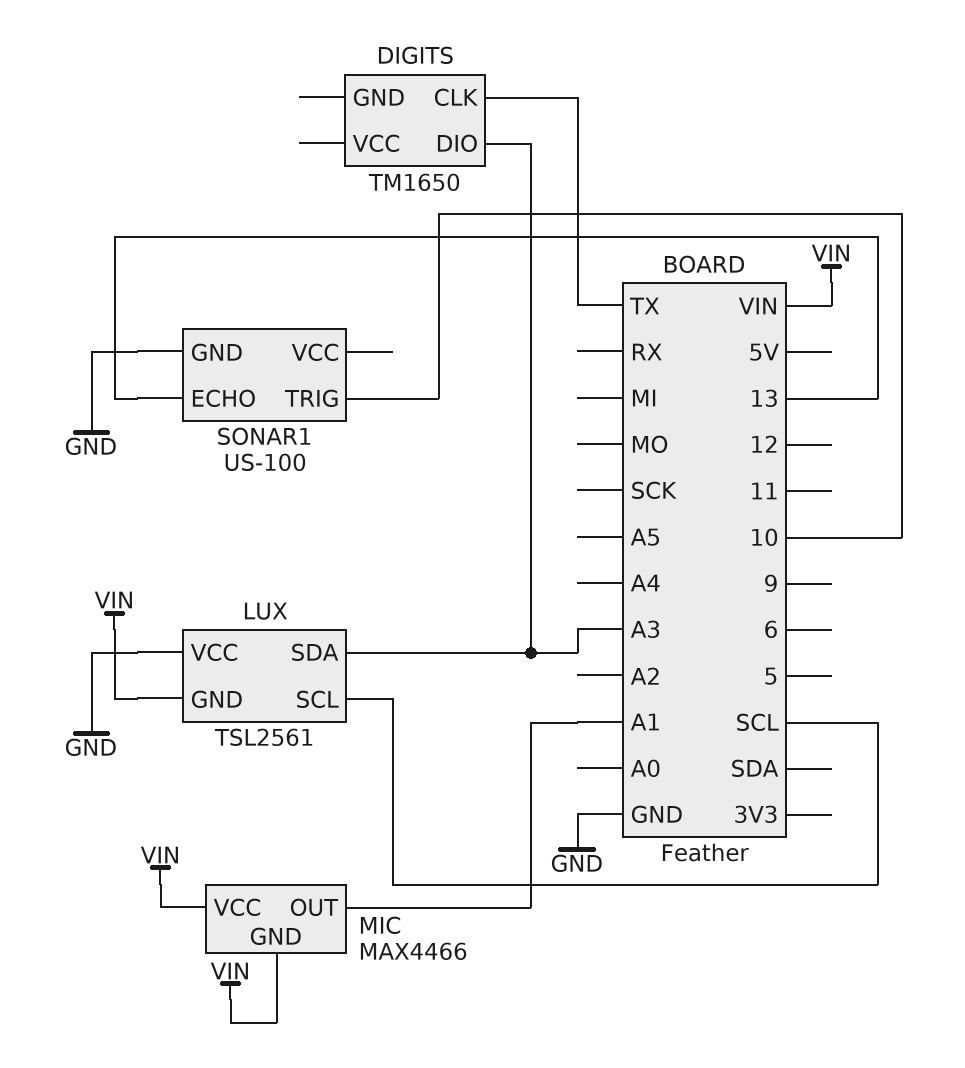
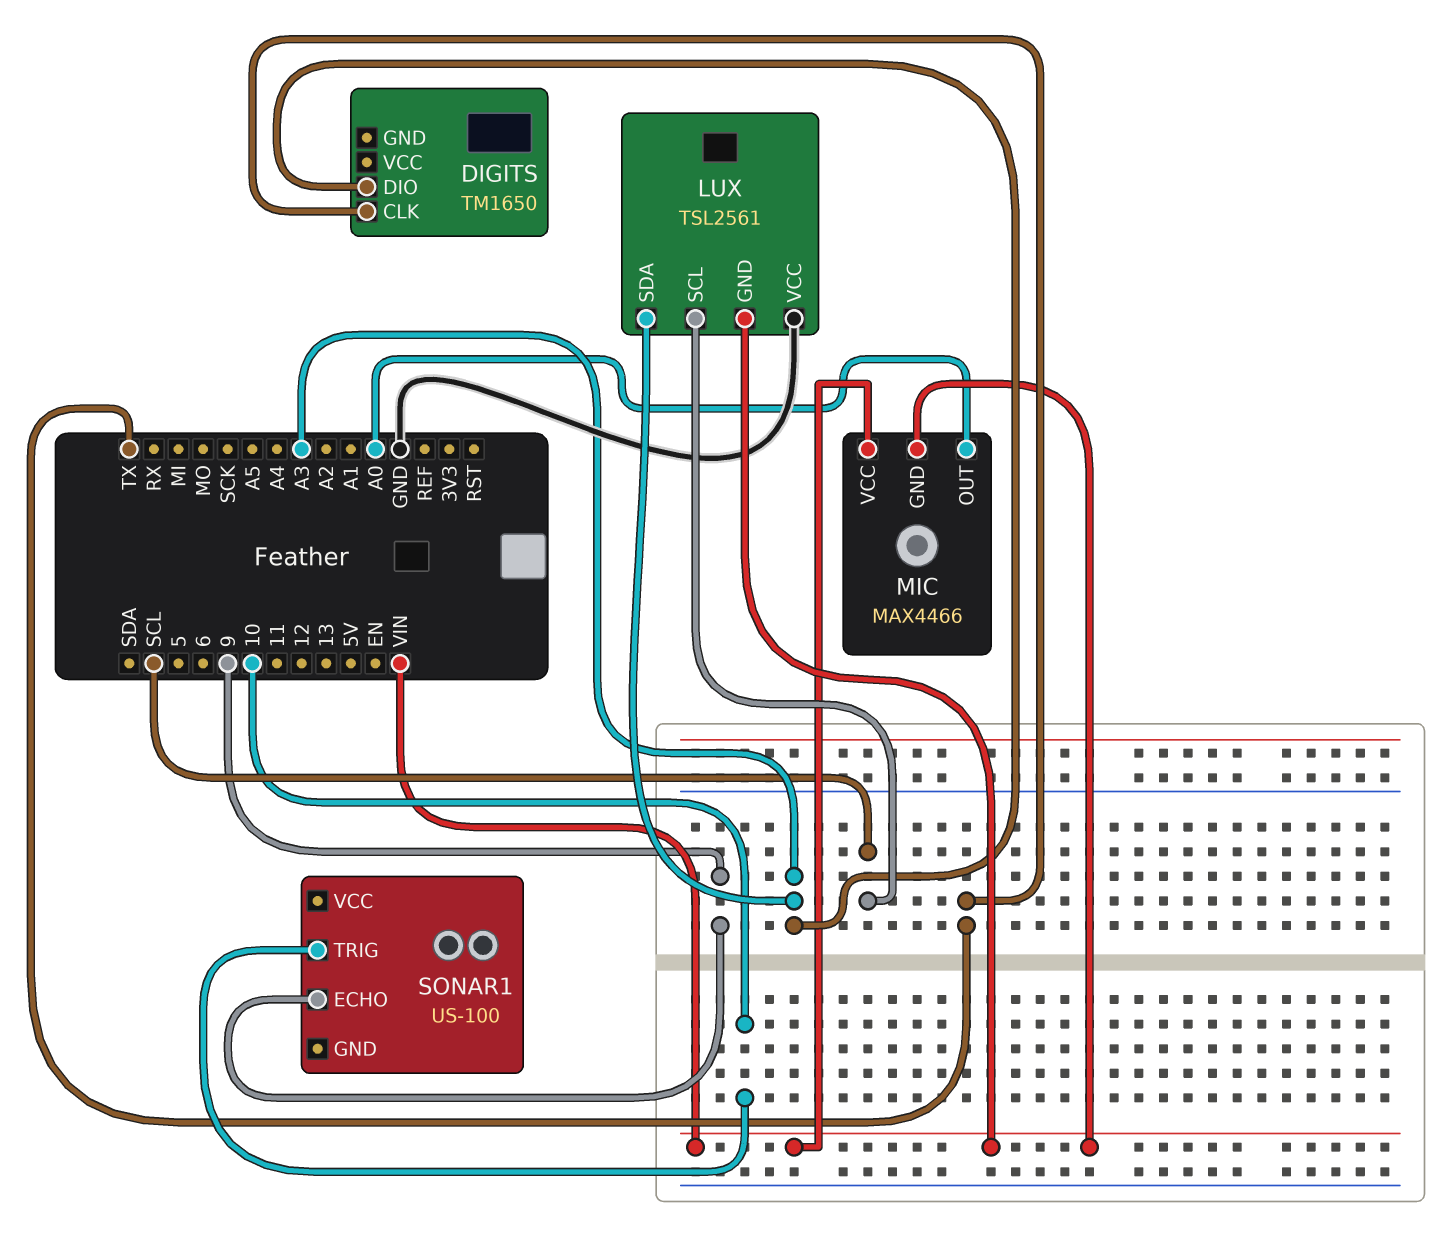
MIC pin OUT: A1 -> A0
SONAR1 pin ECHO: 13 -> 9
SONAR1 pin GND: GND -> none

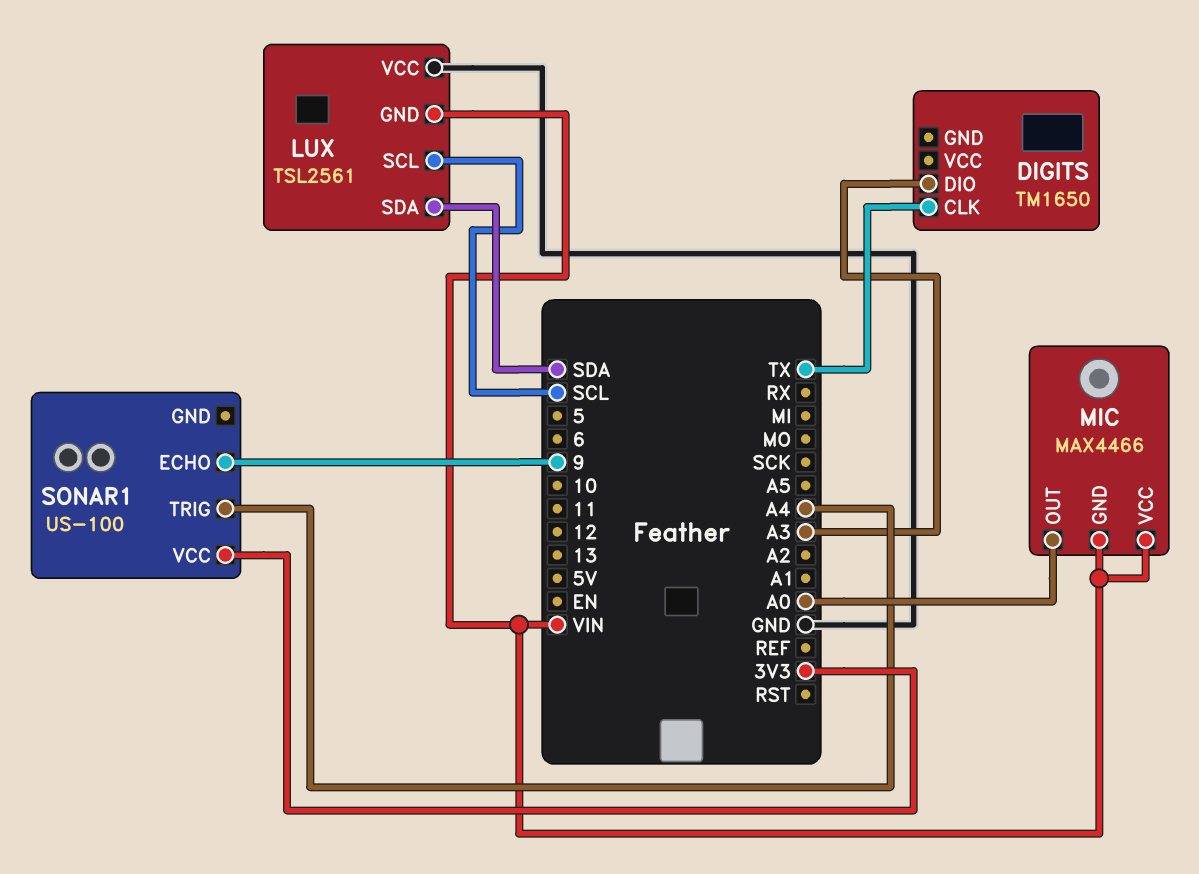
LUX pin SDA: A3 -> SDA
SONAR1 pin TRIG: 10 -> A4
SONAR1 pin VCC: none -> 3V3

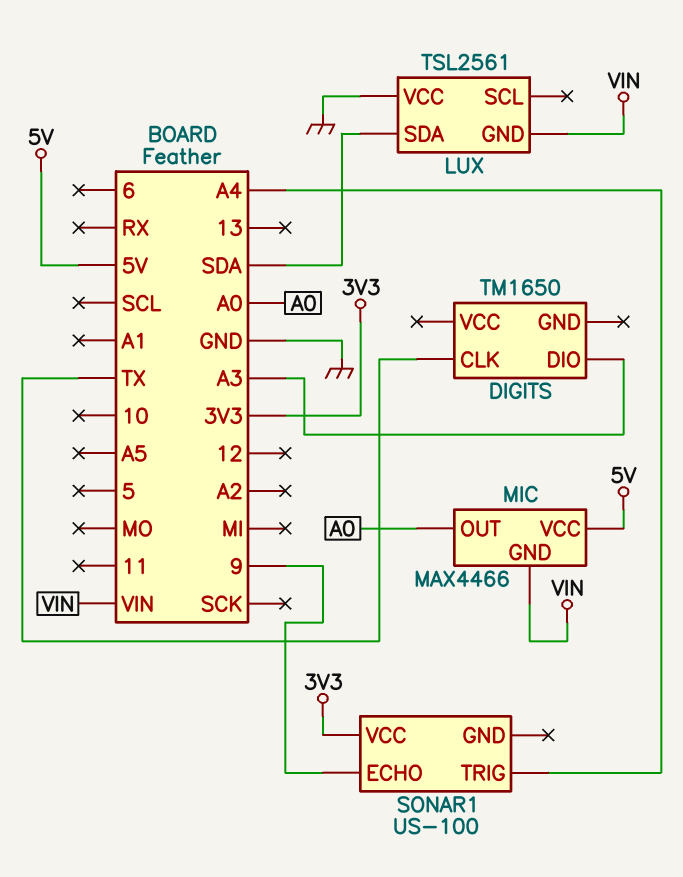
LUX pin SCL: SCL -> none
MIC pin VCC: VIN -> 5V

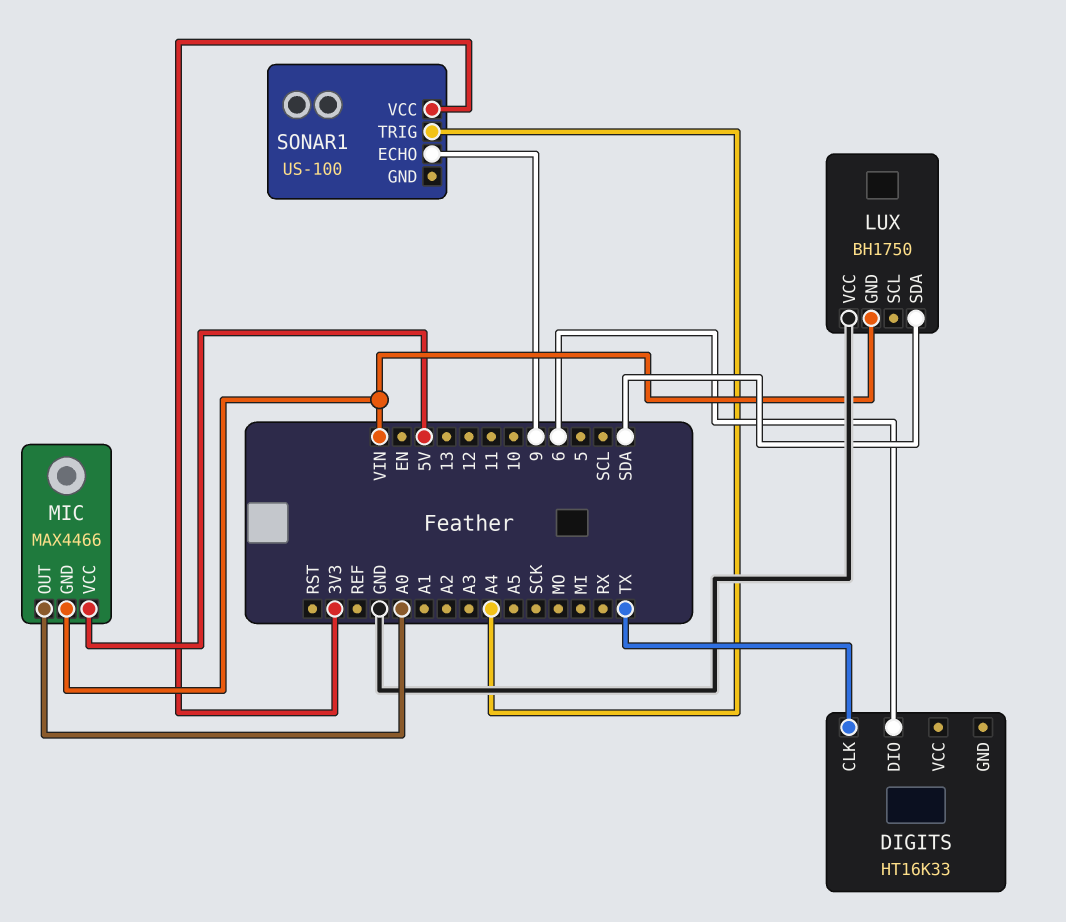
DIGITS: TM1650 -> HT16K33
DIGITS pin DIO: A3 -> 6
LUX: TSL2561 -> BH1750

